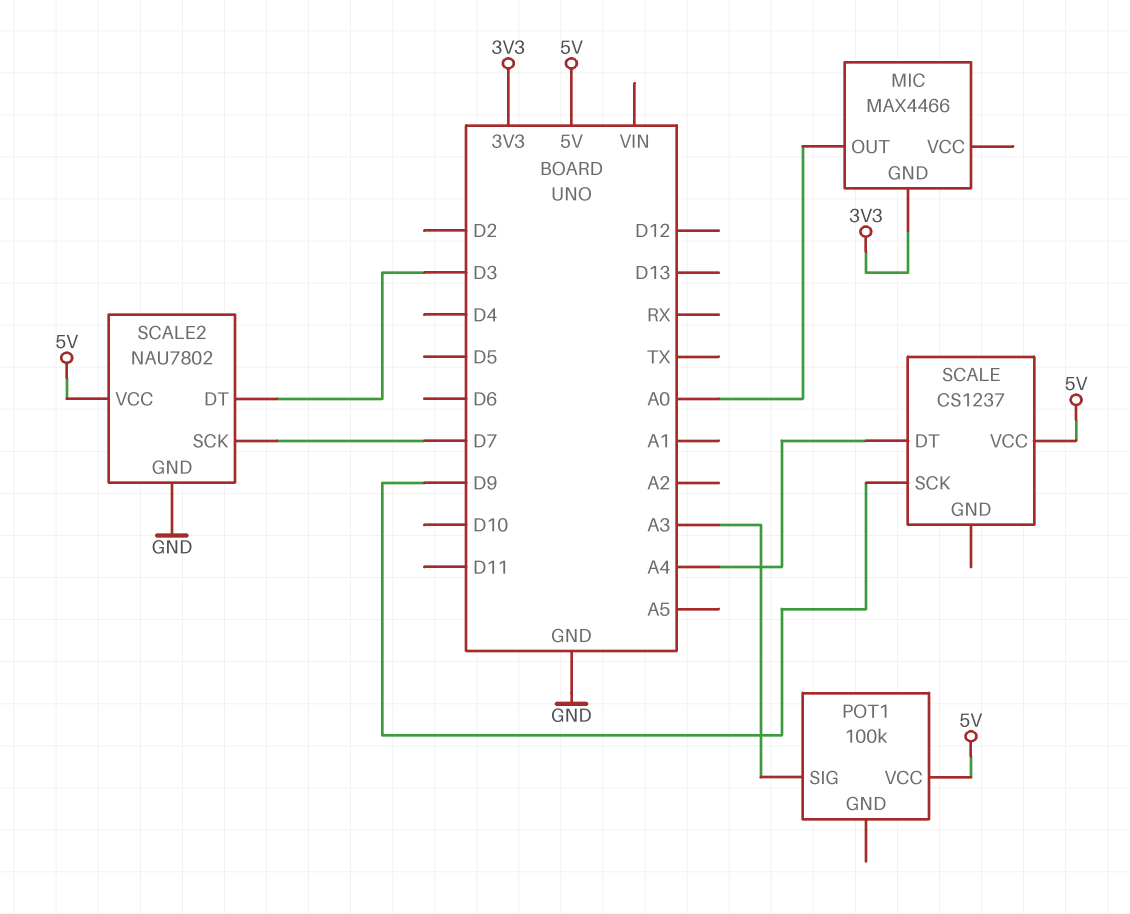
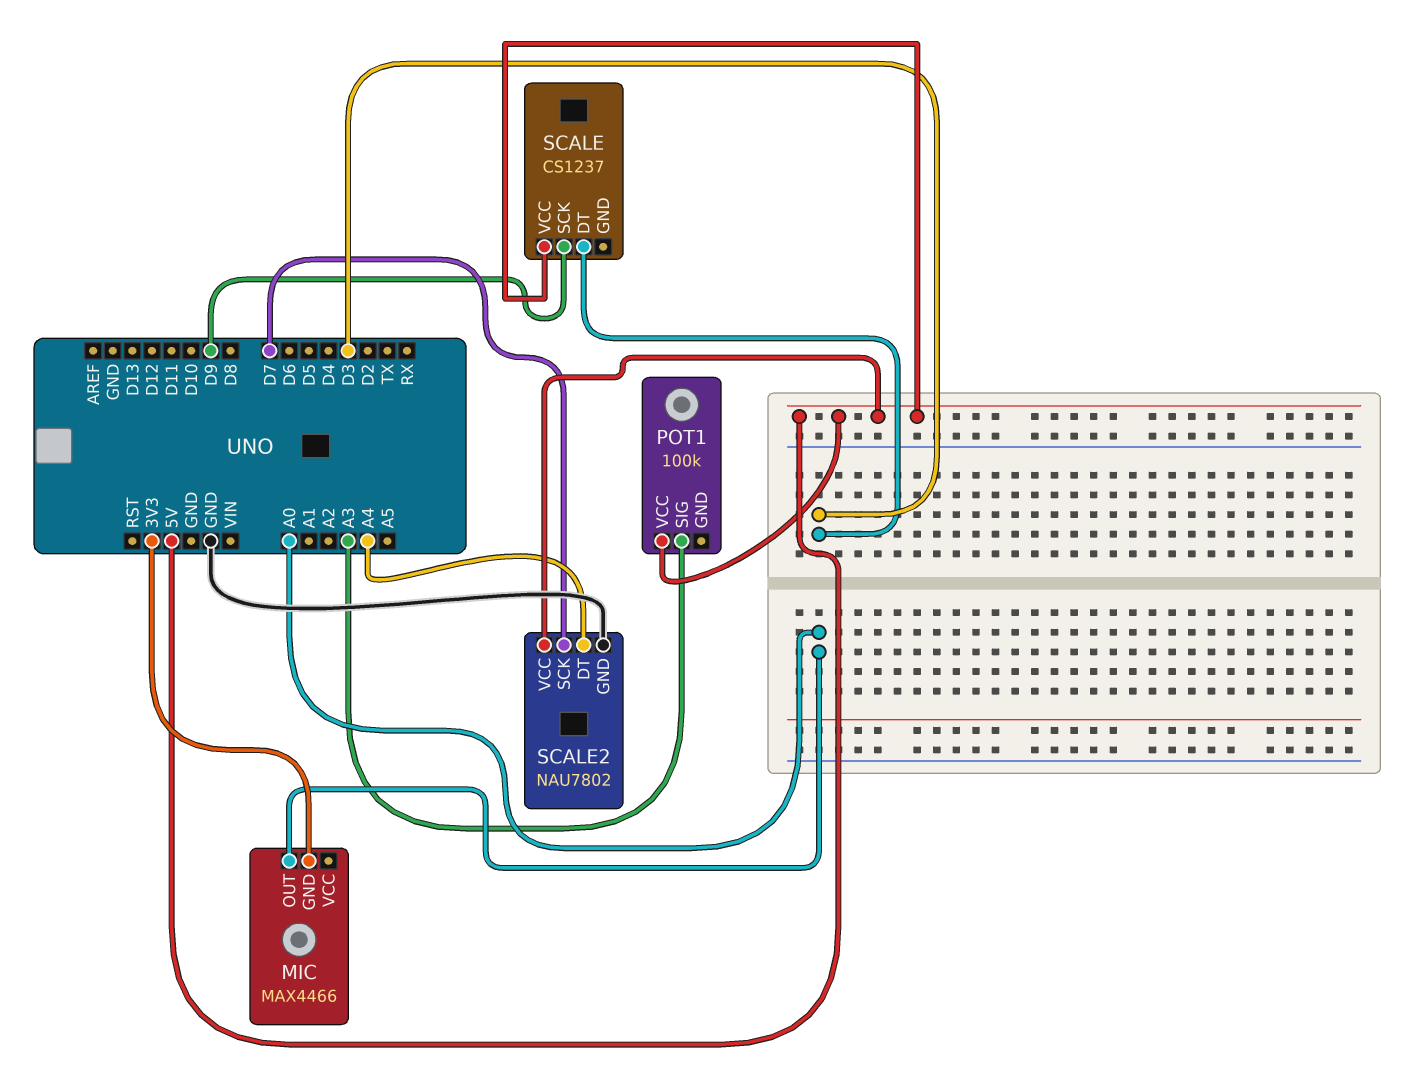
SCALE pin DT: A4 -> D3
SCALE2 pin DT: D3 -> A4

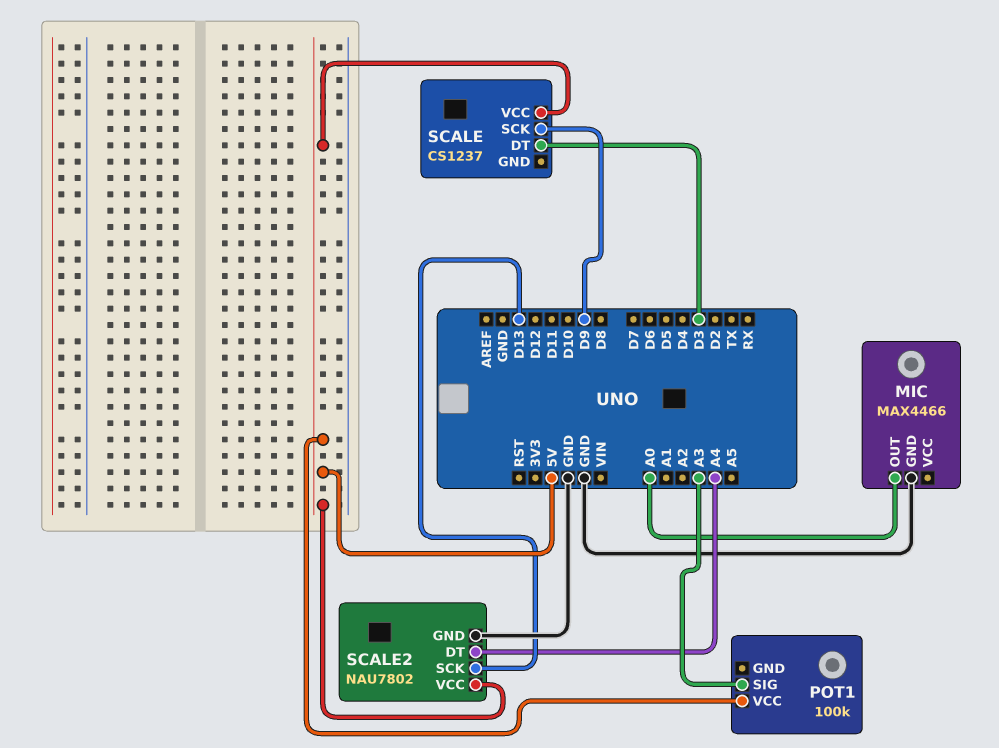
MIC pin GND: 3V3 -> GND
SCALE2 pin SCK: D7 -> D13

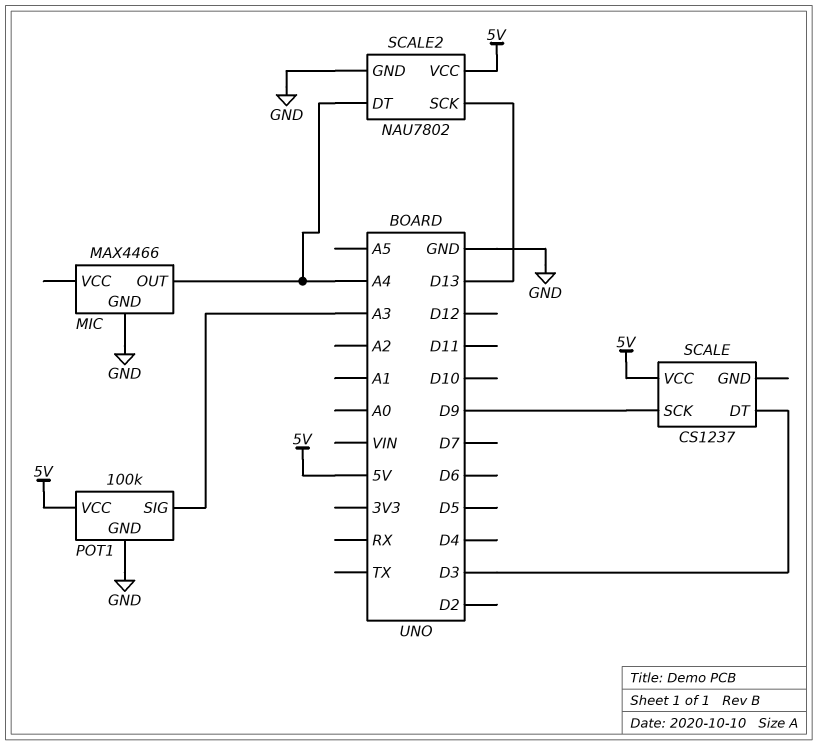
MIC pin OUT: A0 -> A4
POT1 pin GND: none -> GND

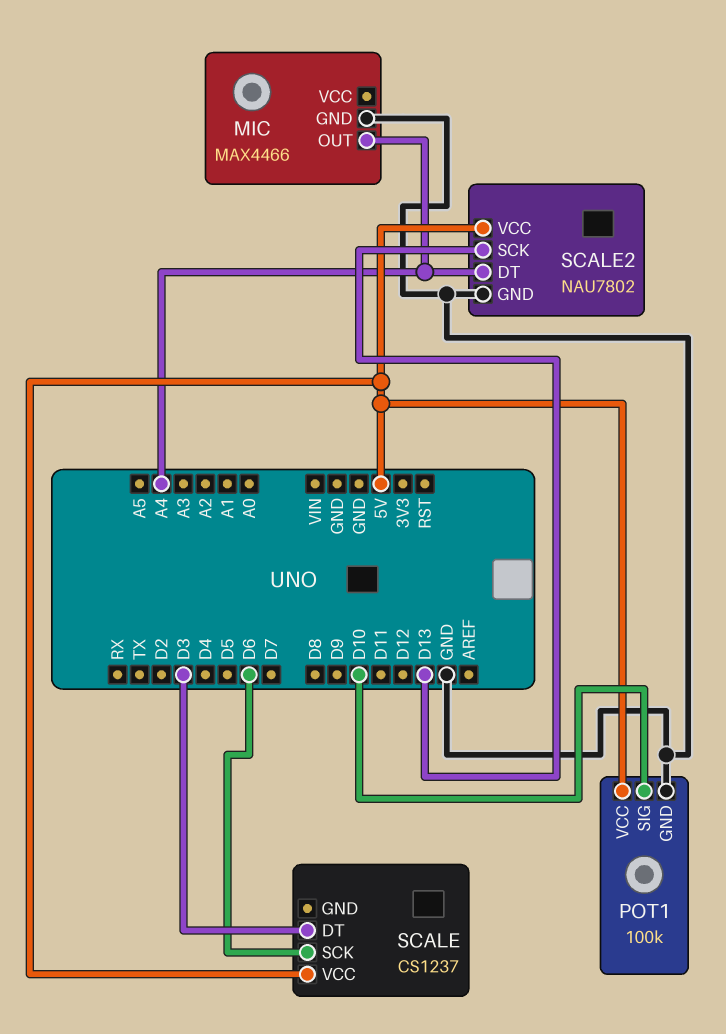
POT1 pin SIG: A3 -> D10
SCALE pin SCK: D9 -> D6

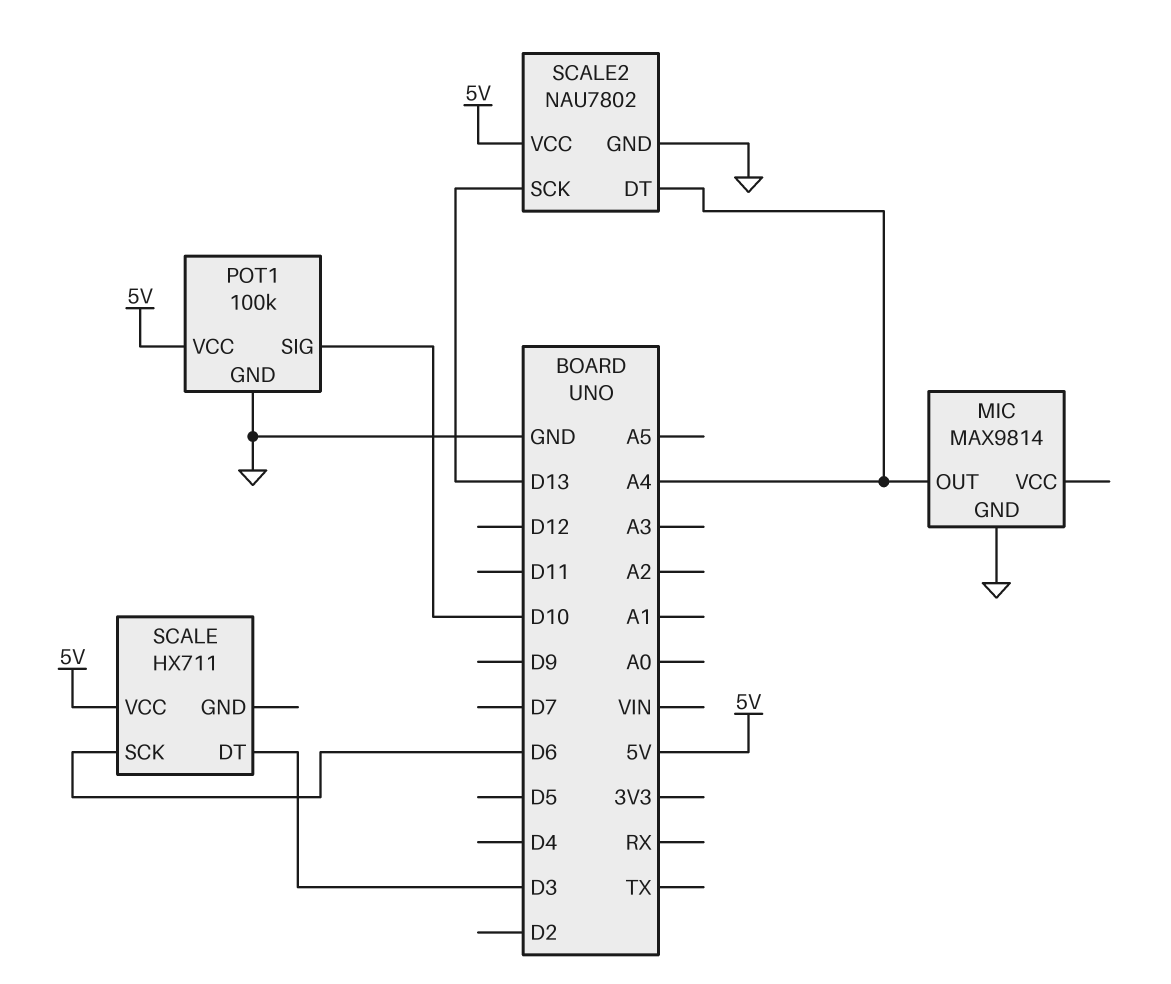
MIC: MAX4466 -> MAX9814
SCALE: CS1237 -> HX711

